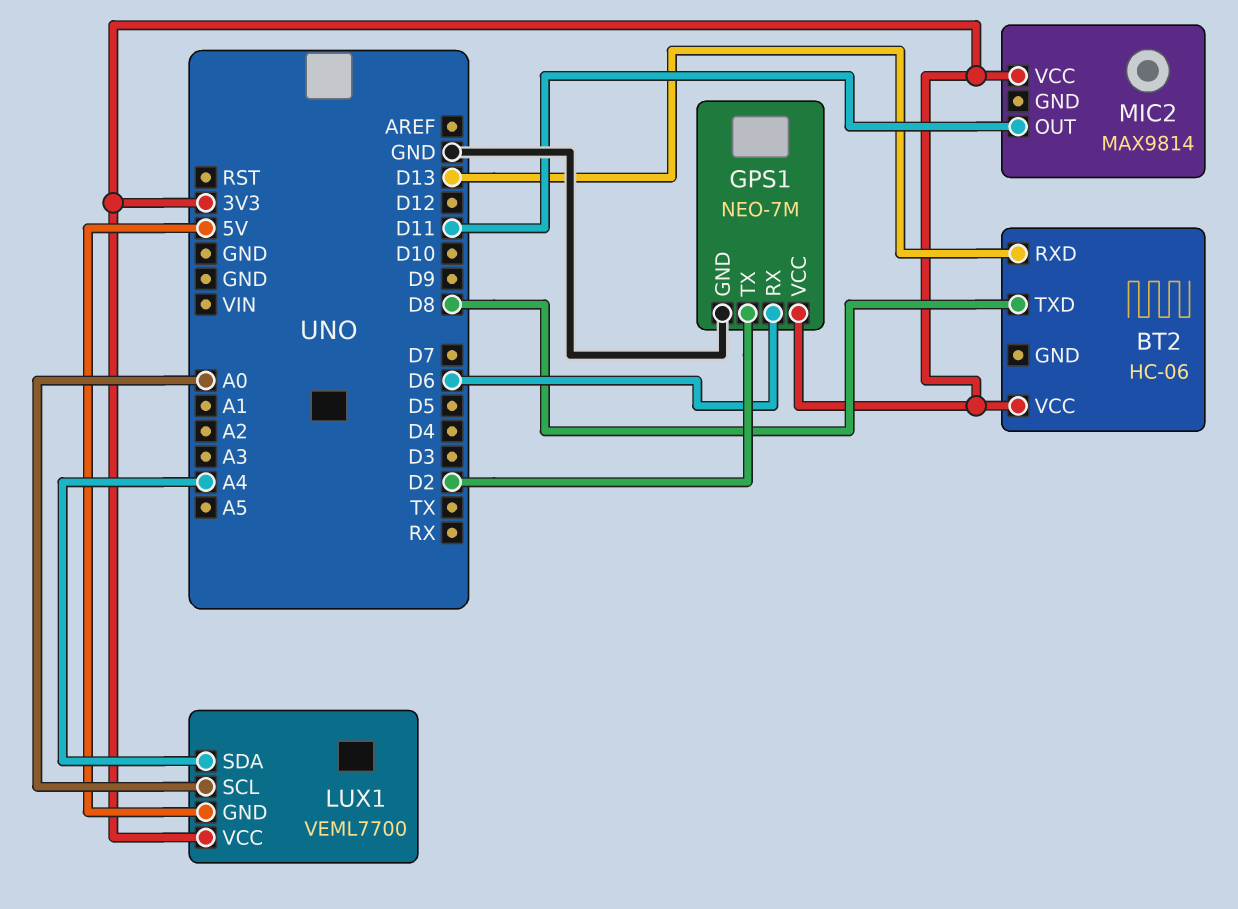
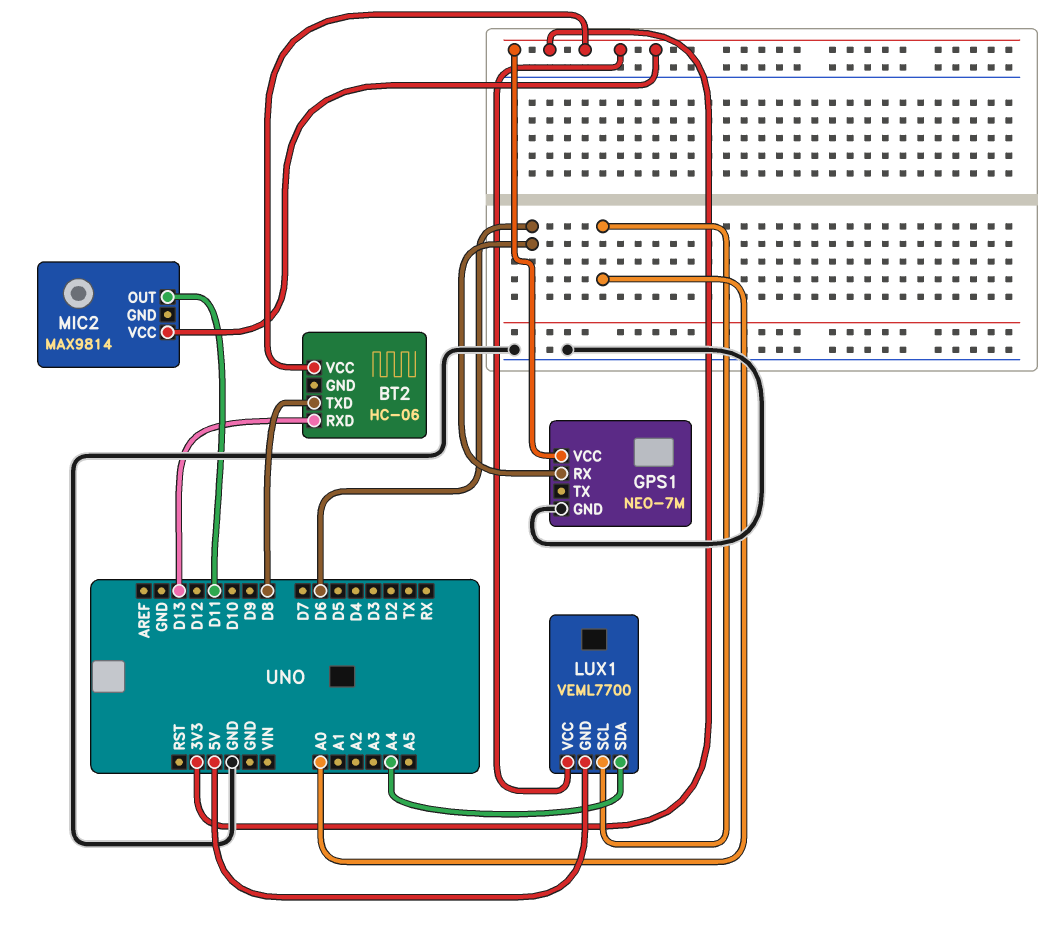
GPS1 pin TX: D2 -> none

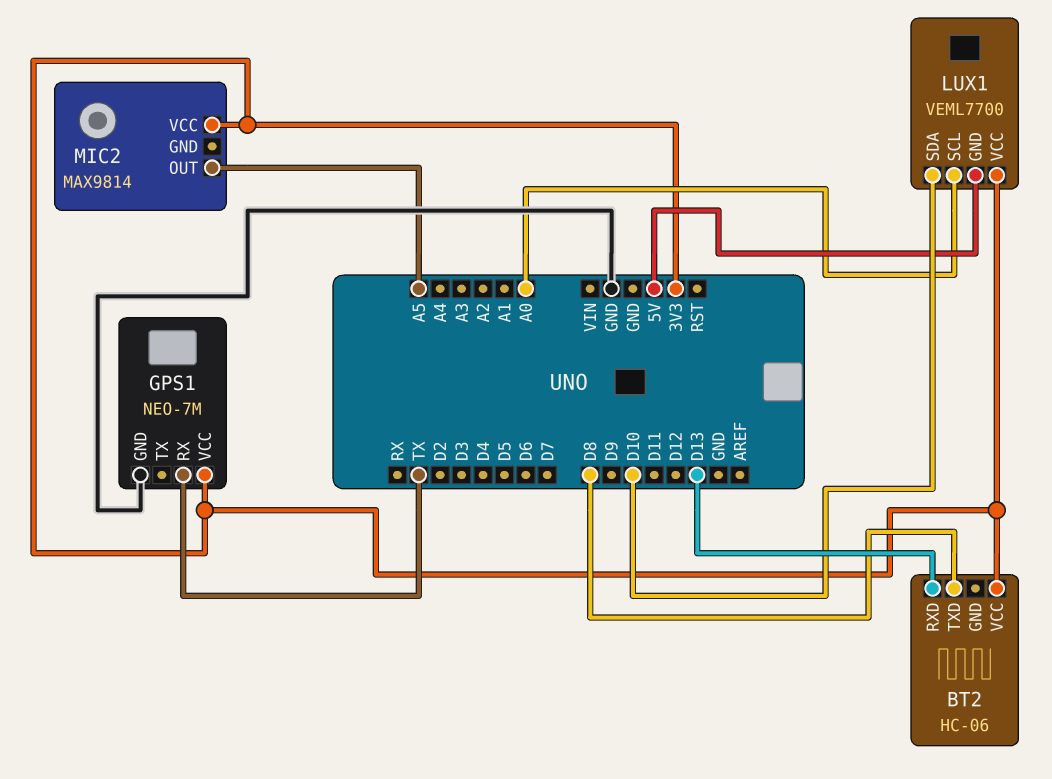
GPS1 pin RX: D6 -> TX
LUX1 pin SDA: A4 -> D10
MIC2 pin OUT: D11 -> A5

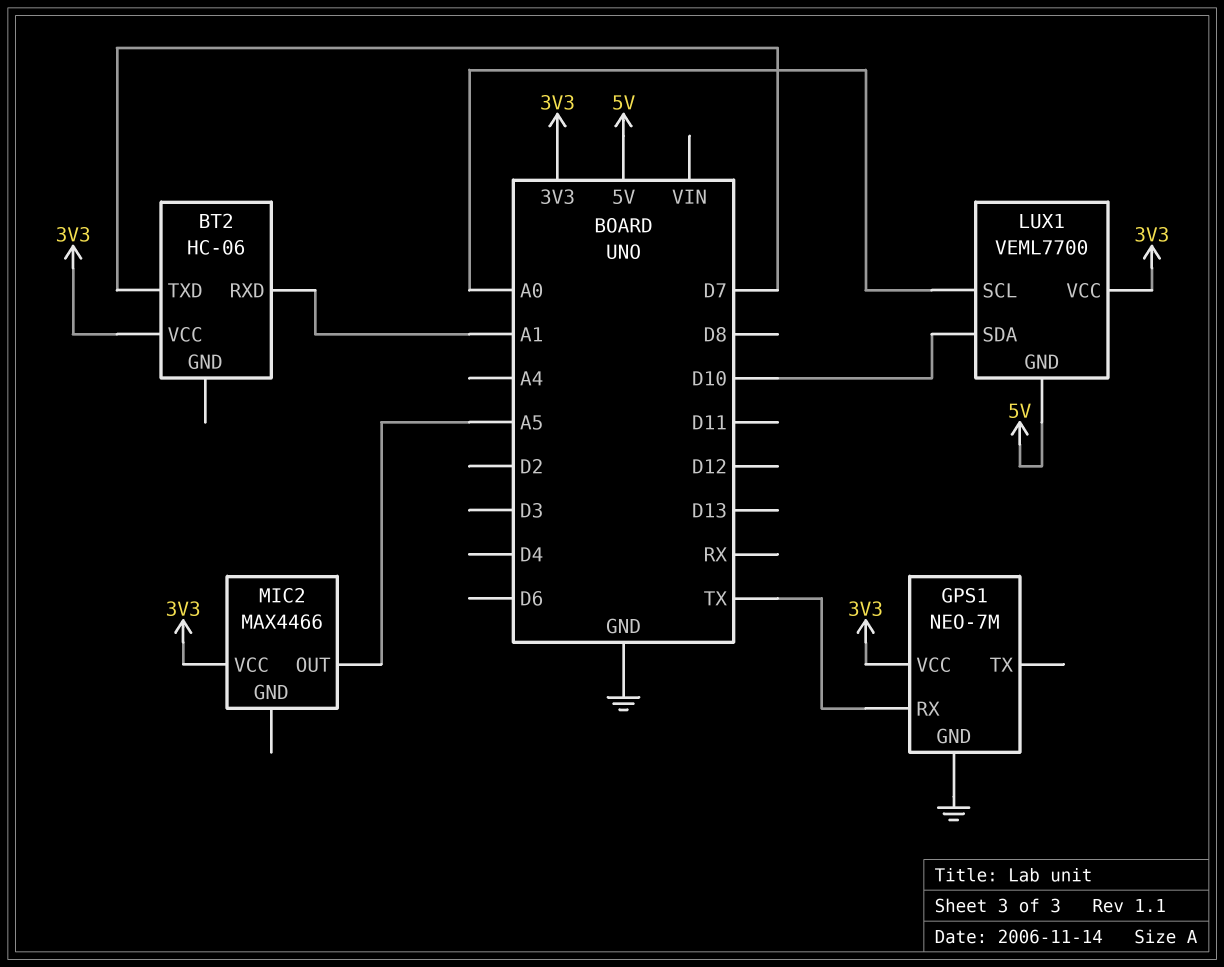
BT2 pin RXD: D13 -> A1
BT2 pin TXD: D8 -> D7
MIC2: MAX9814 -> MAX4466

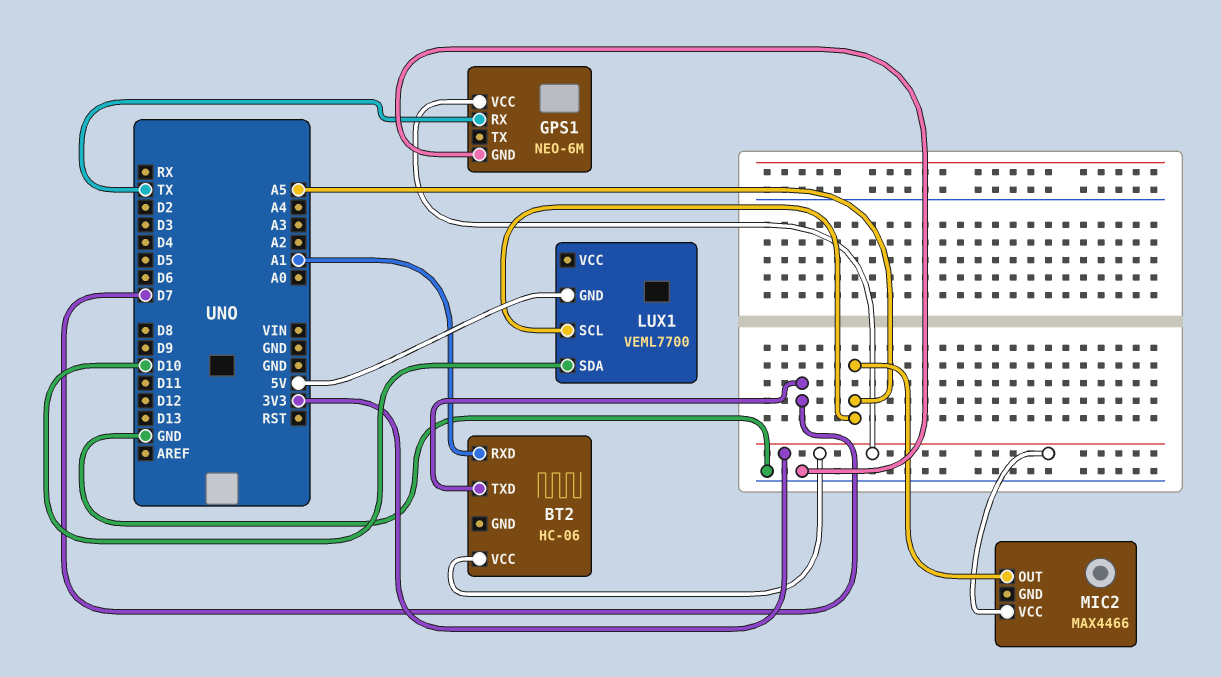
GPS1: NEO-7M -> NEO-6M
LUX1 pin SCL: A0 -> A5
LUX1 pin VCC: 3V3 -> none

